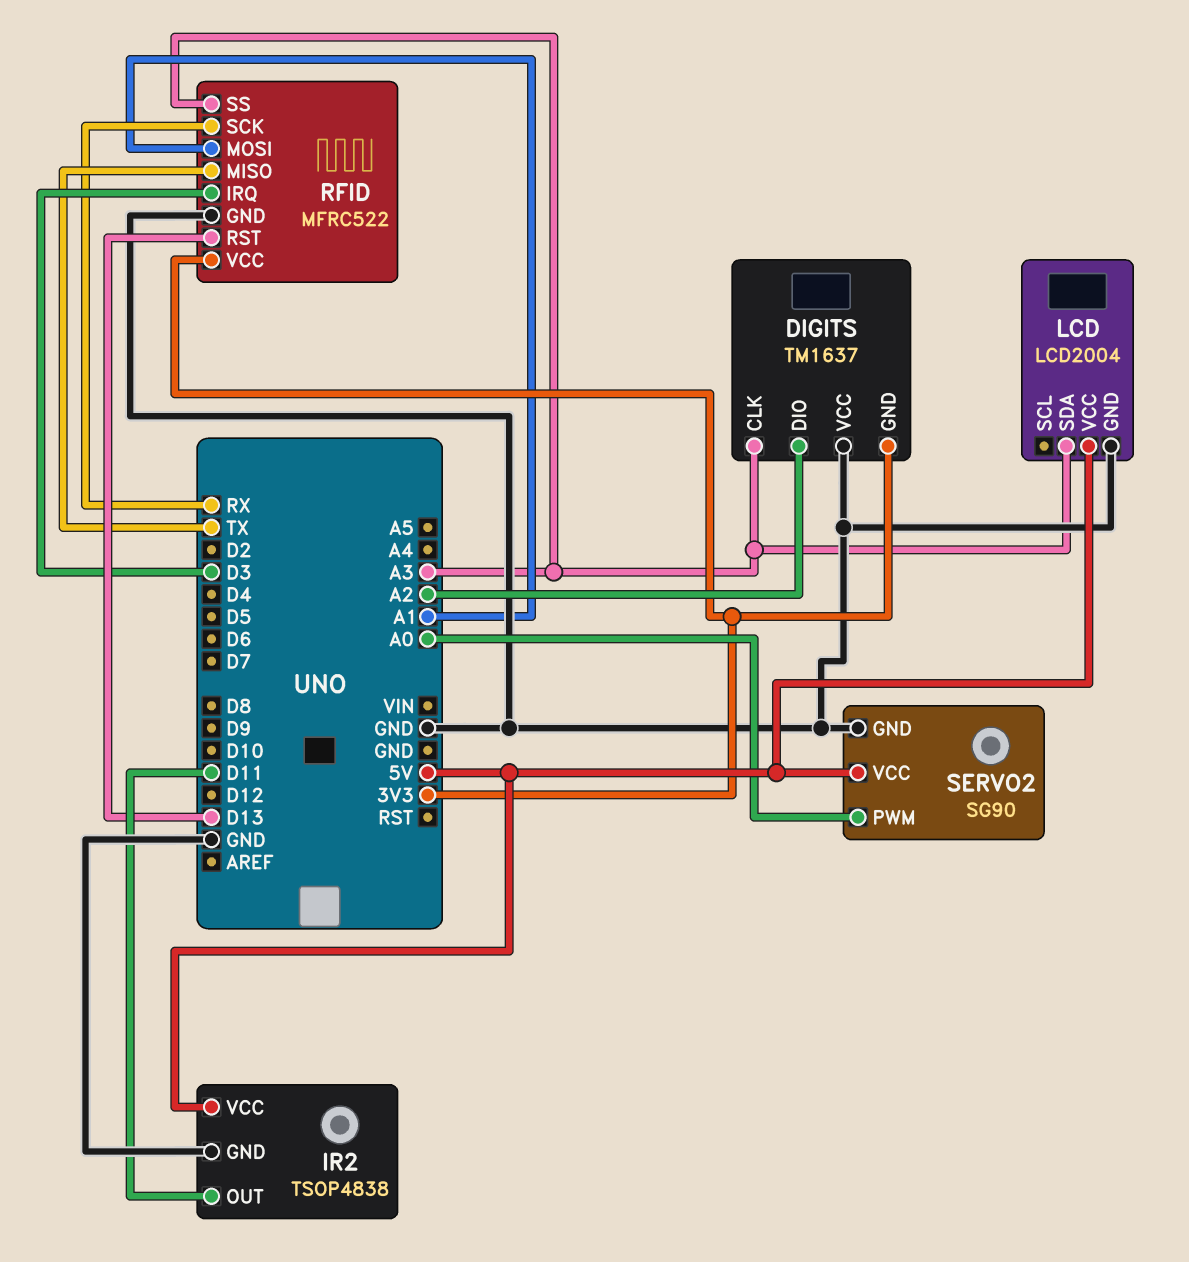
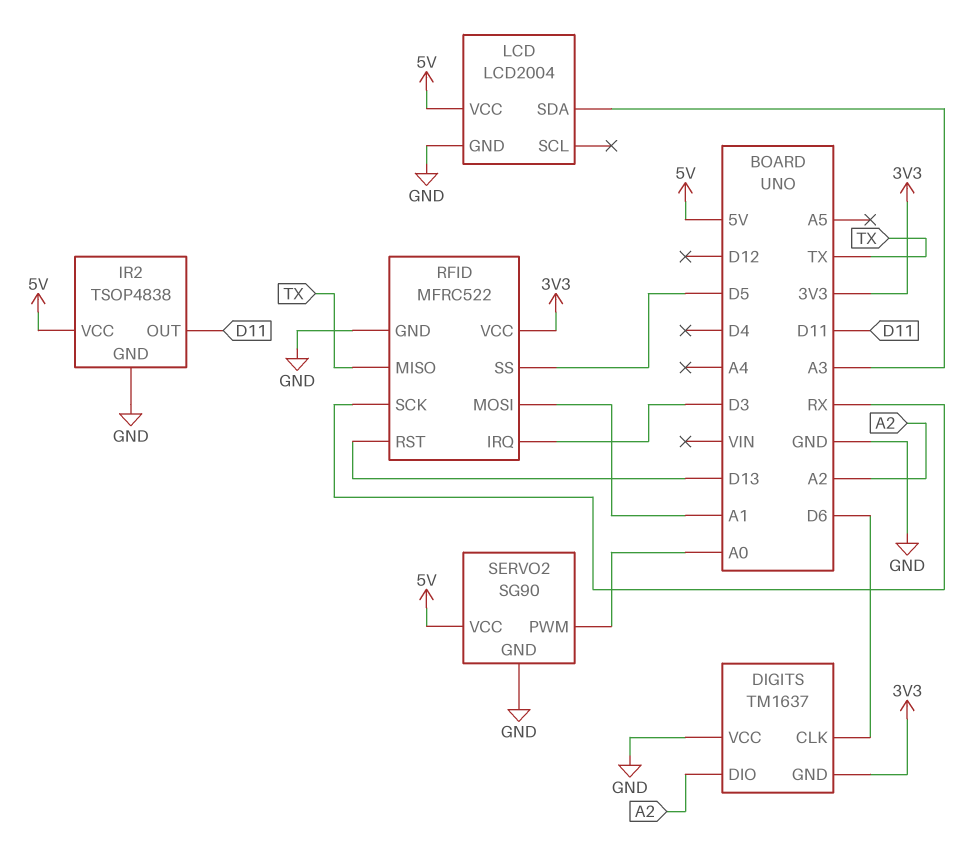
DIGITS pin CLK: A3 -> D6
RFID pin SS: A3 -> D5

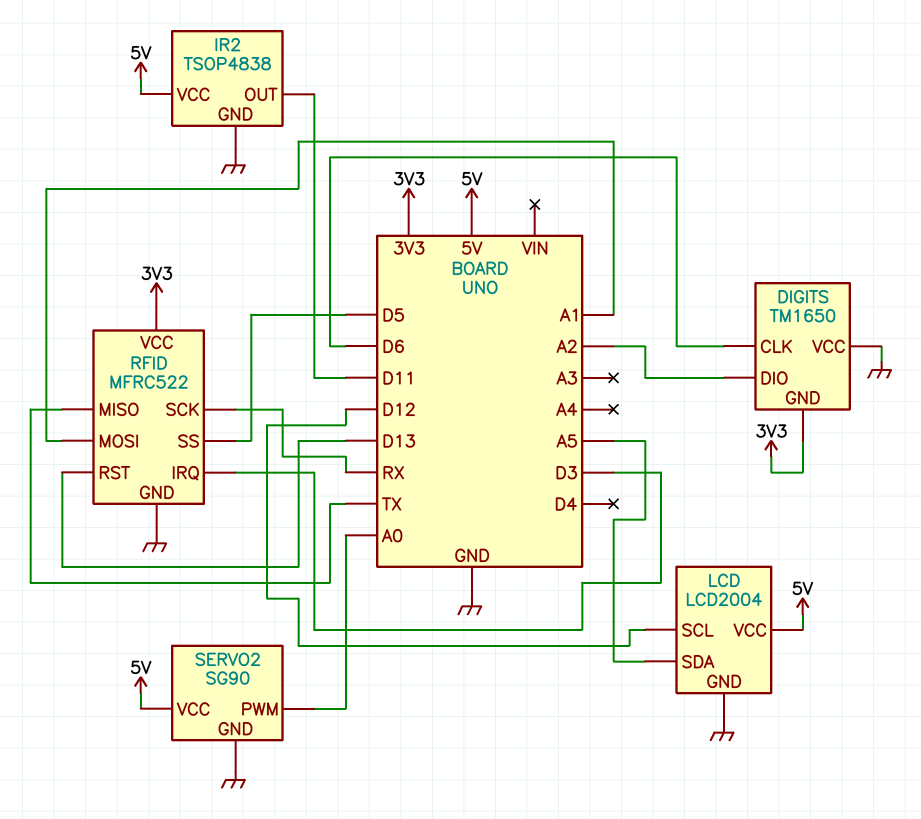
DIGITS: TM1637 -> TM1650
LCD pin SCL: none -> D12
LCD pin SDA: A3 -> A5

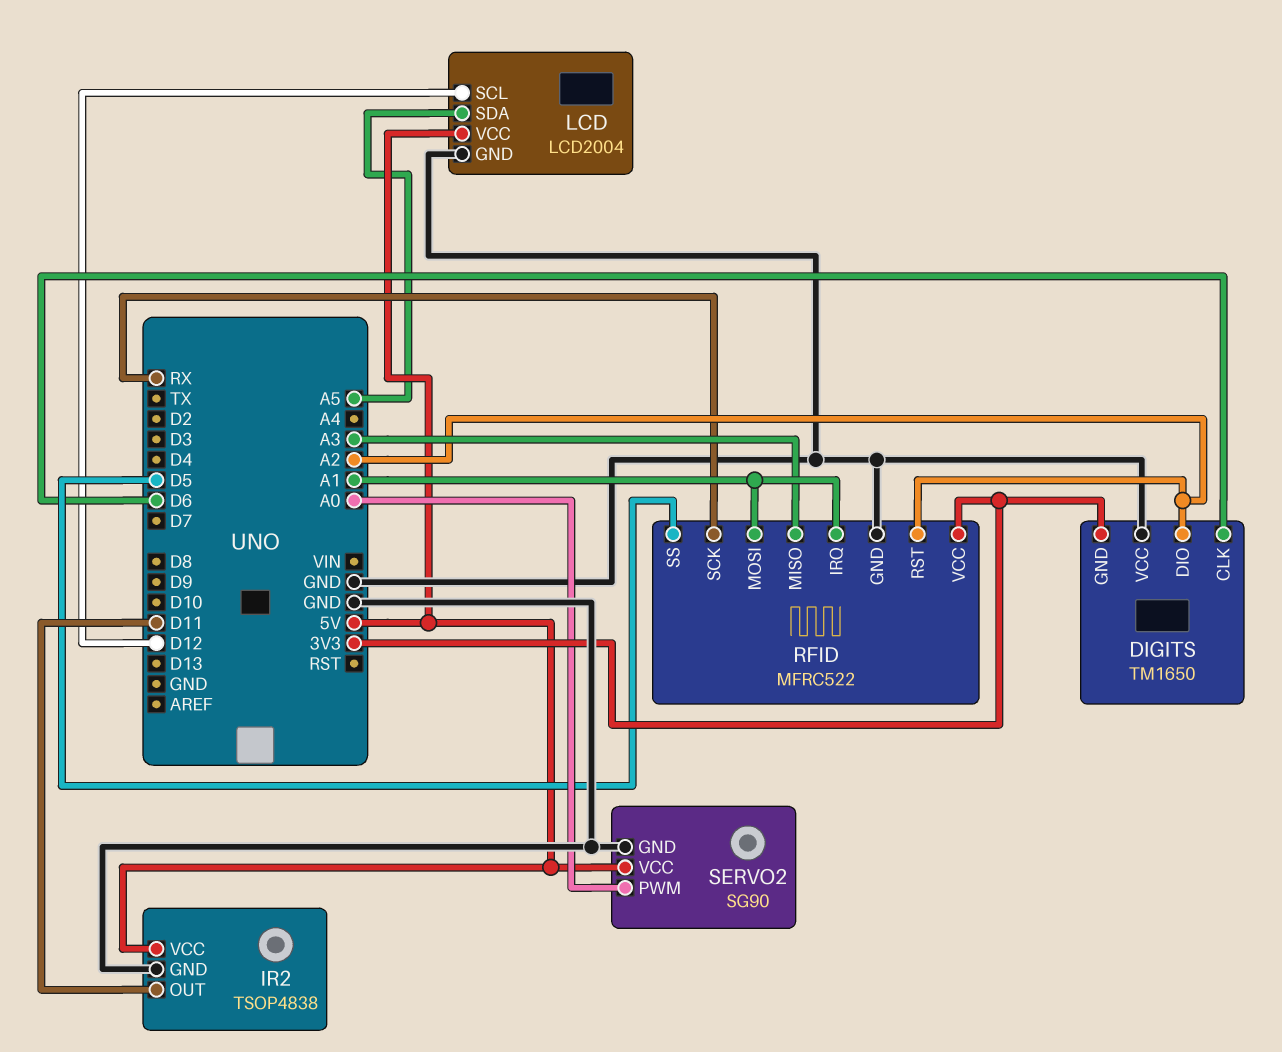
RFID pin IRQ: D3 -> A1
RFID pin MISO: TX -> A3
RFID pin RST: D13 -> A2

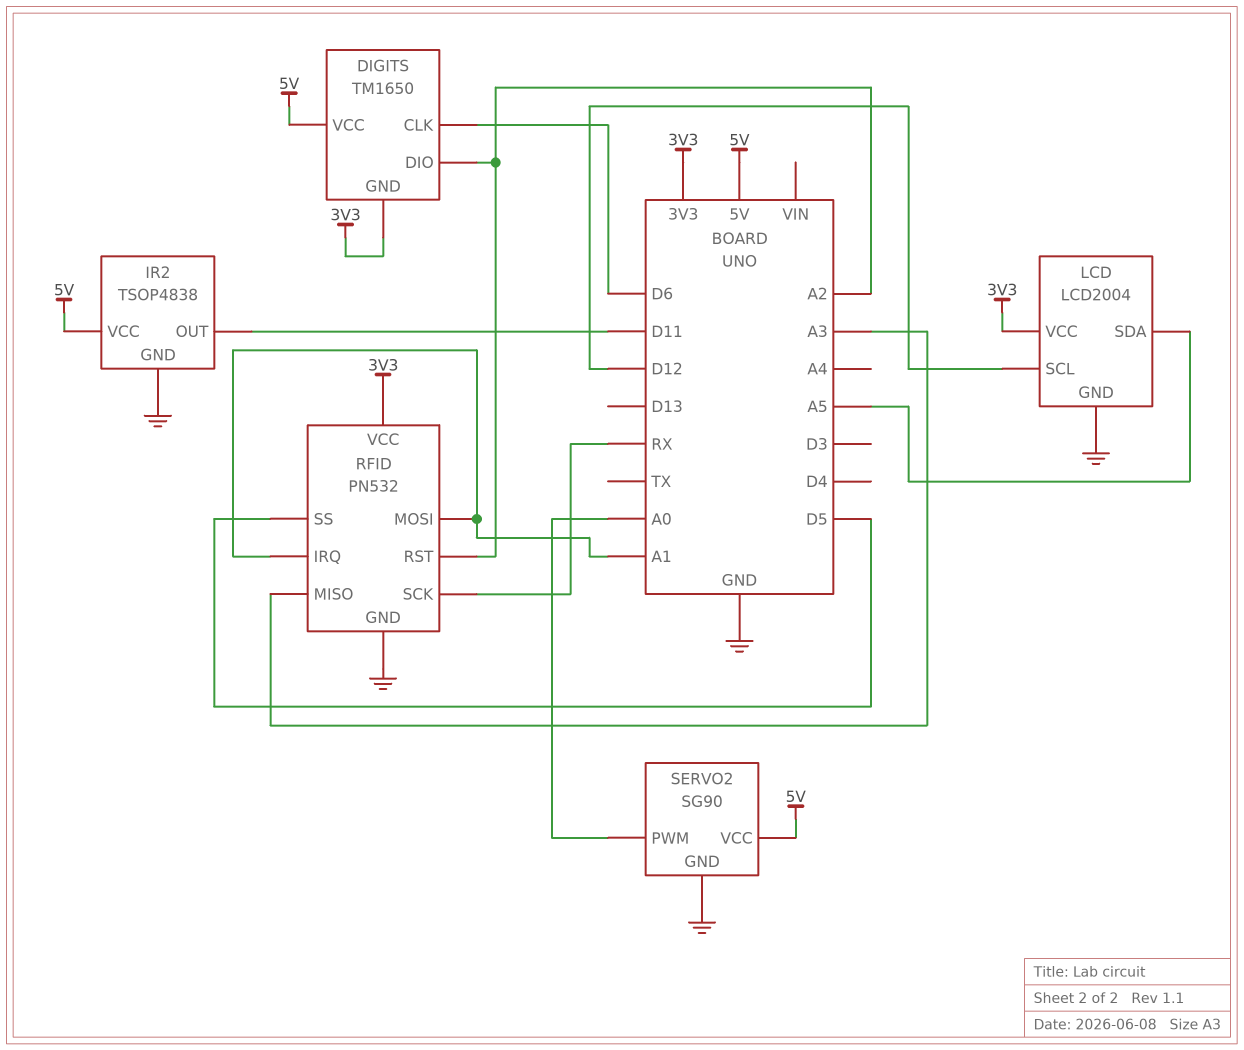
DIGITS pin VCC: GND -> 5V
LCD pin VCC: 5V -> 3V3
RFID: MFRC522 -> PN532

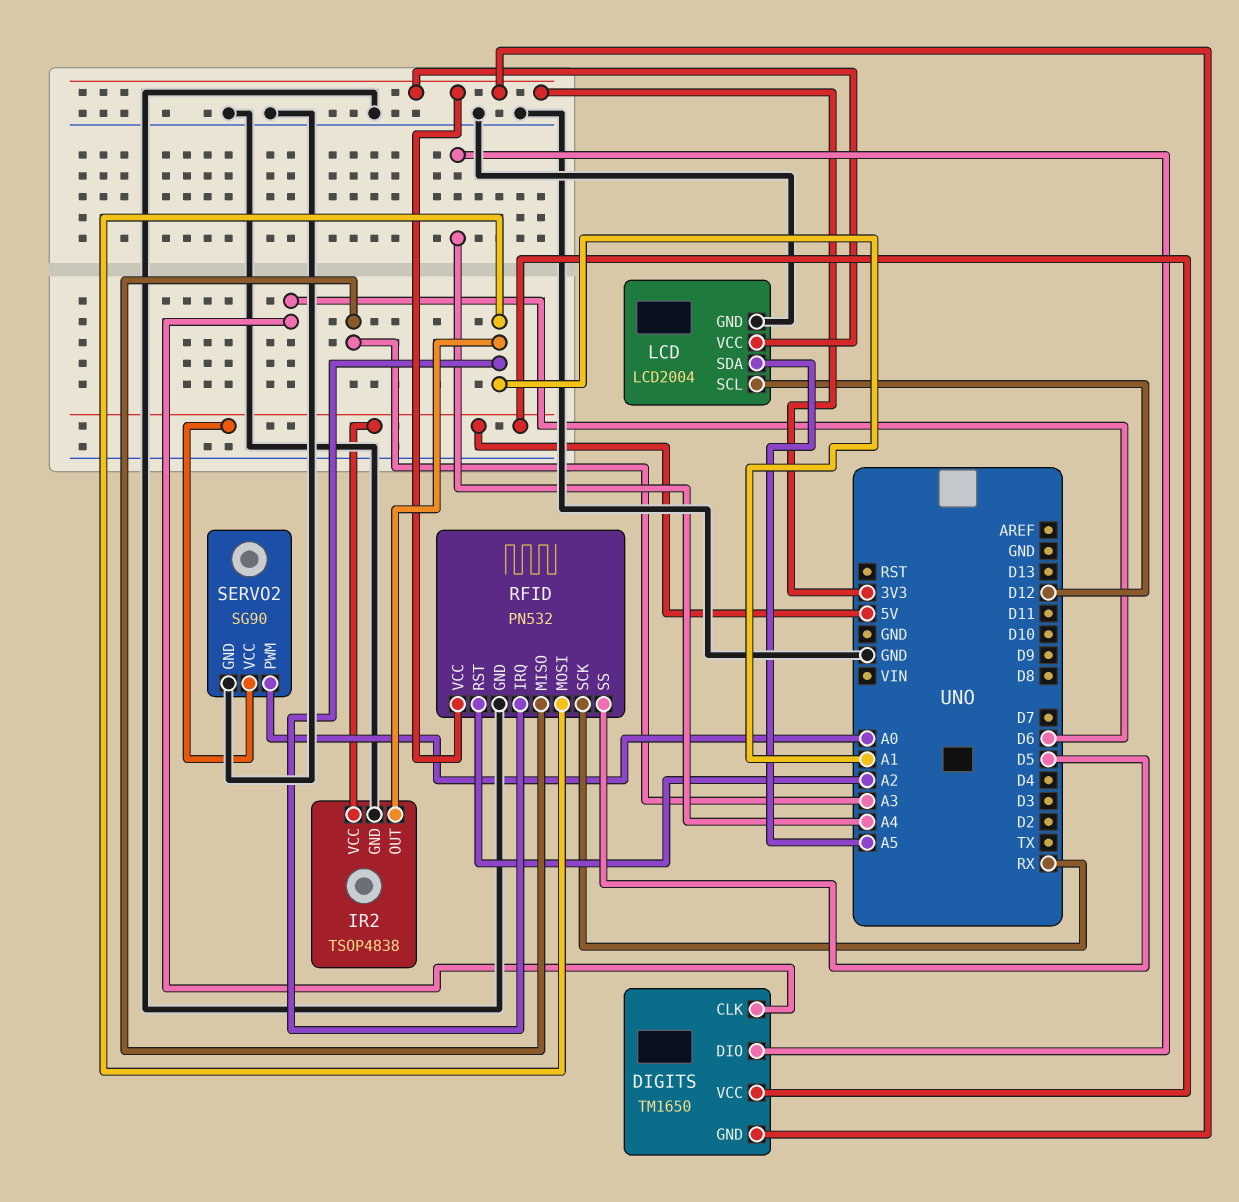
DIGITS pin DIO: A2 -> A4
IR2 pin OUT: D11 -> A1

